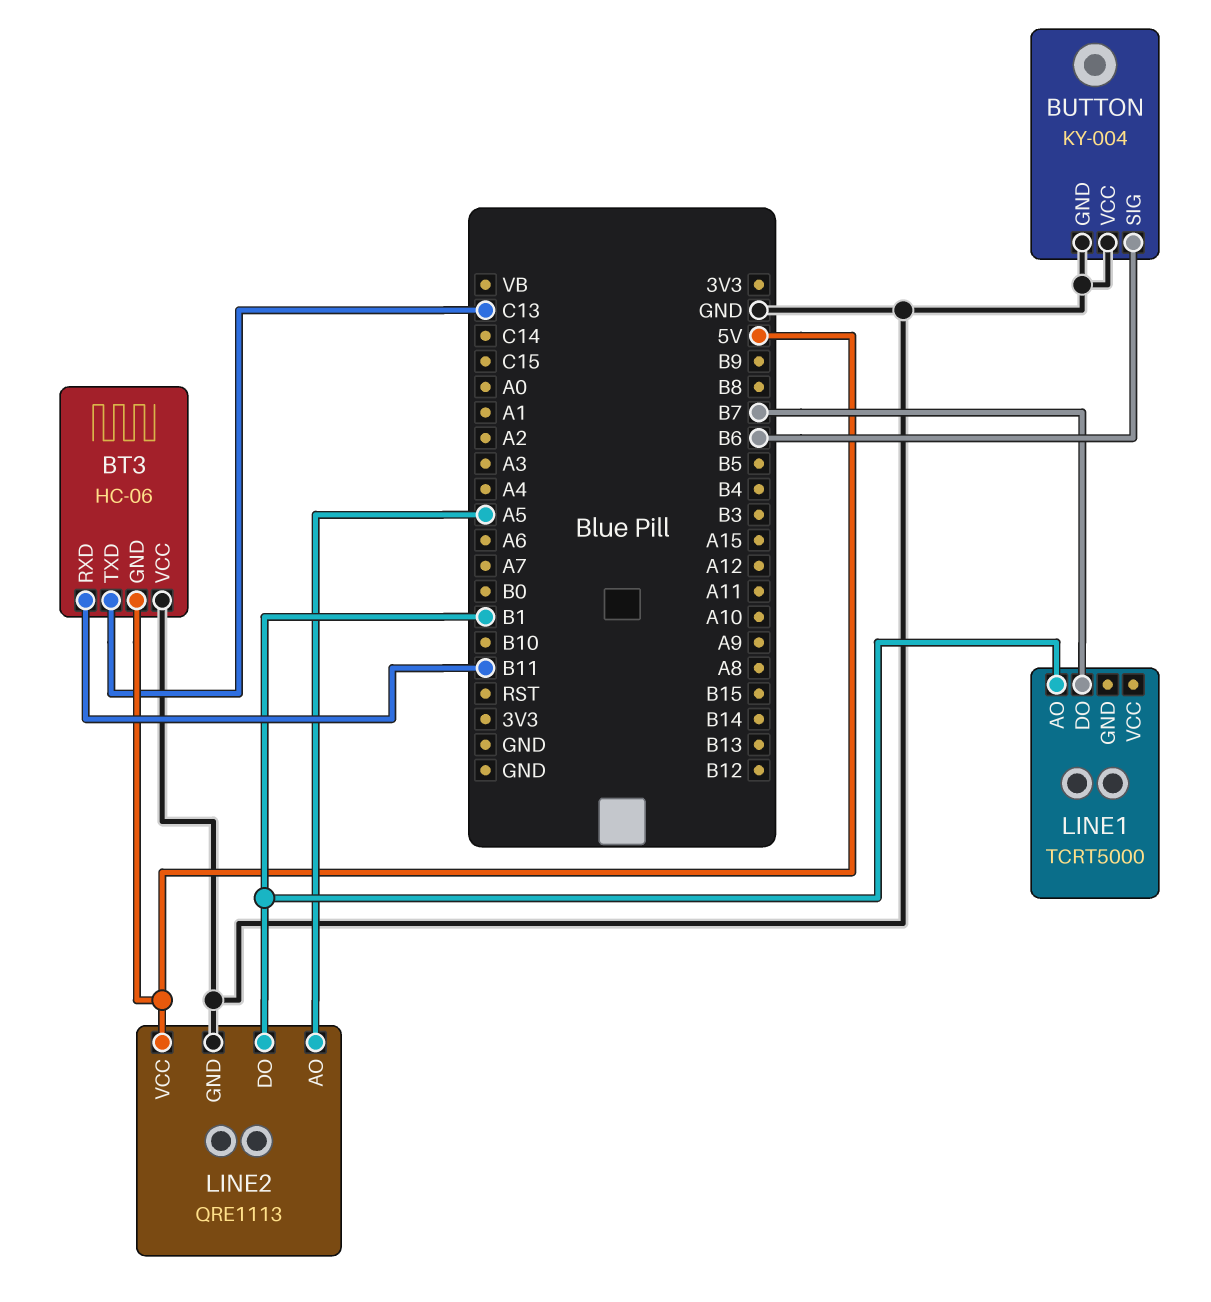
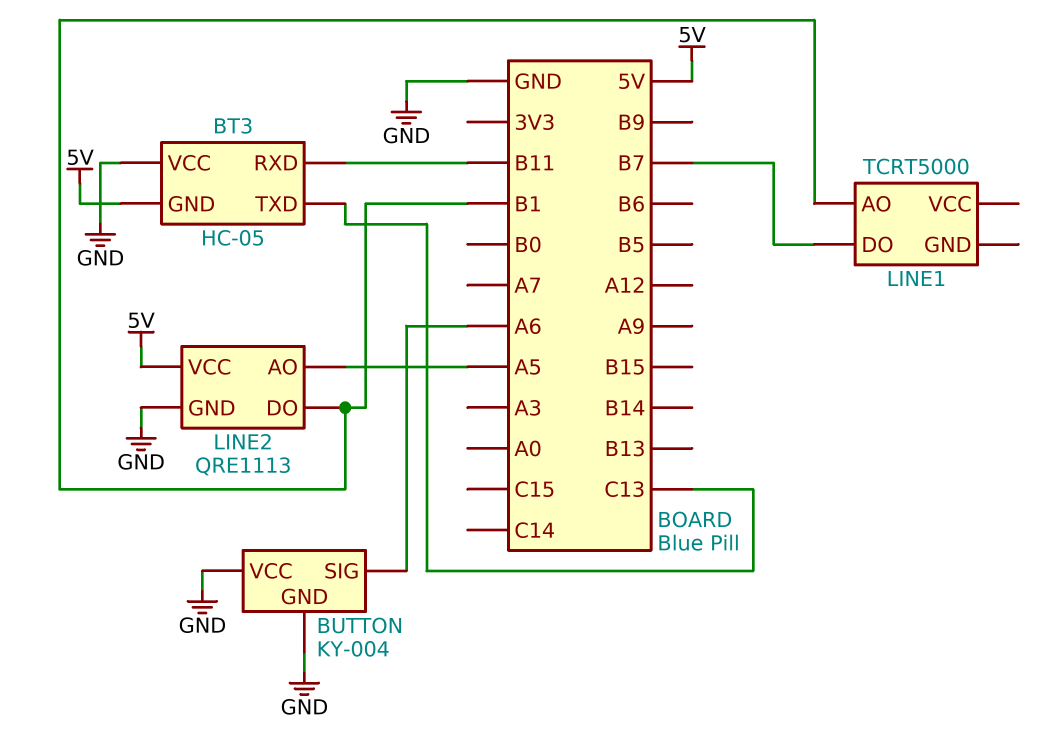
BT3: HC-06 -> HC-05
BUTTON pin SIG: B6 -> A6

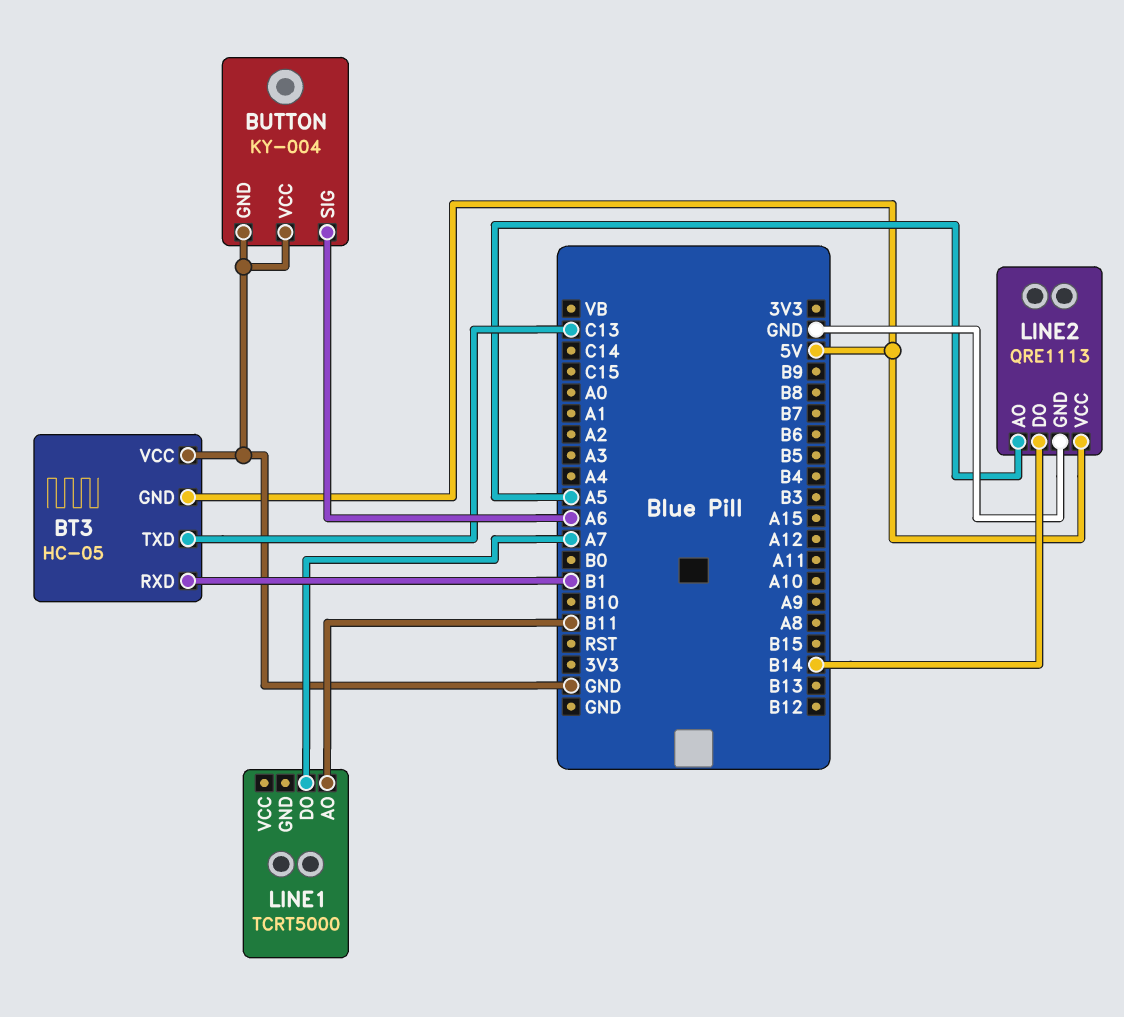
BT3 pin RXD: B11 -> B1
LINE1 pin AO: B1 -> B11
LINE1 pin DO: B7 -> A7
LINE2 pin DO: B1 -> B14

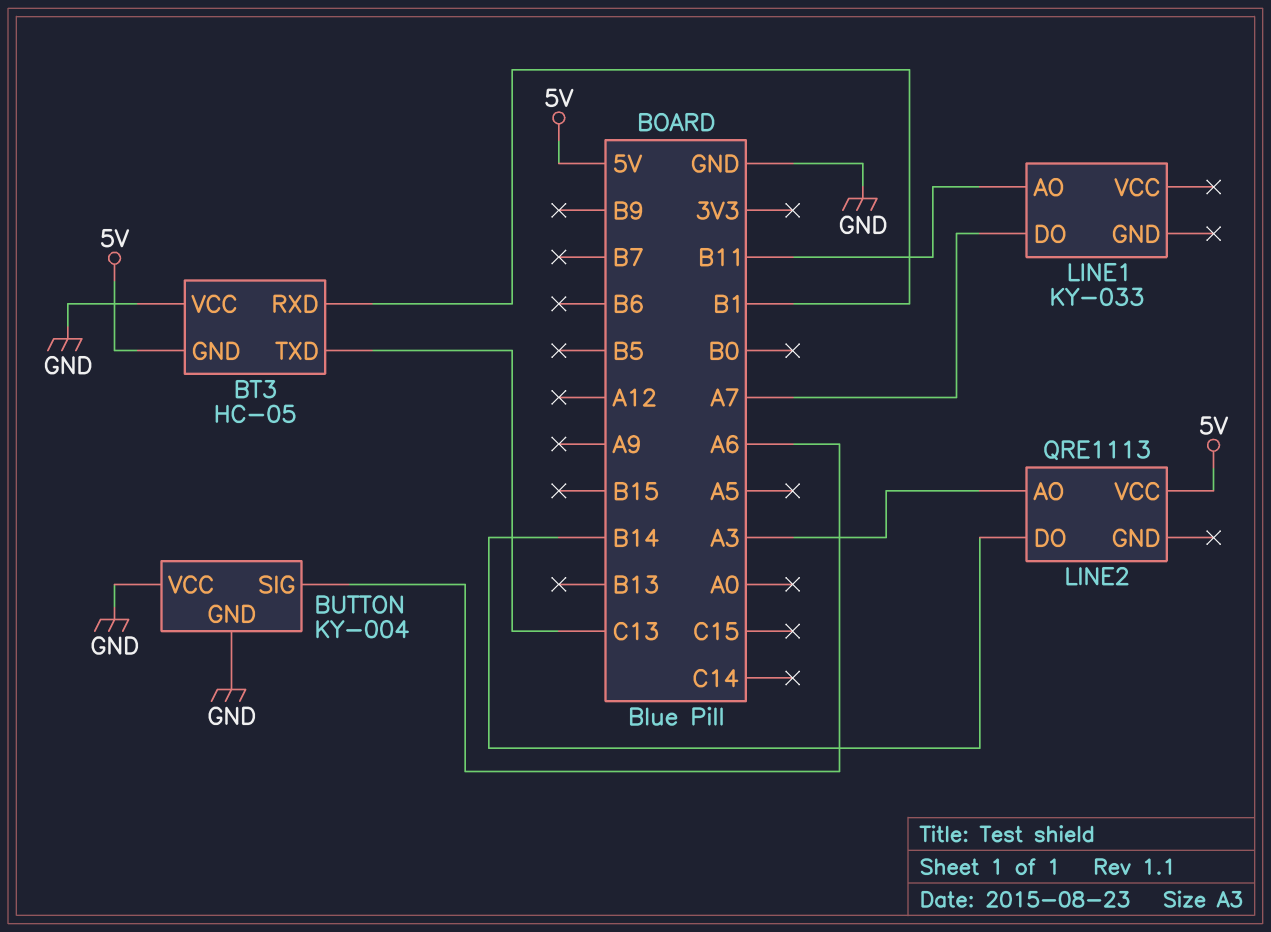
LINE1: TCRT5000 -> KY-033
LINE2 pin AO: A5 -> A3
LINE2 pin GND: GND -> none

